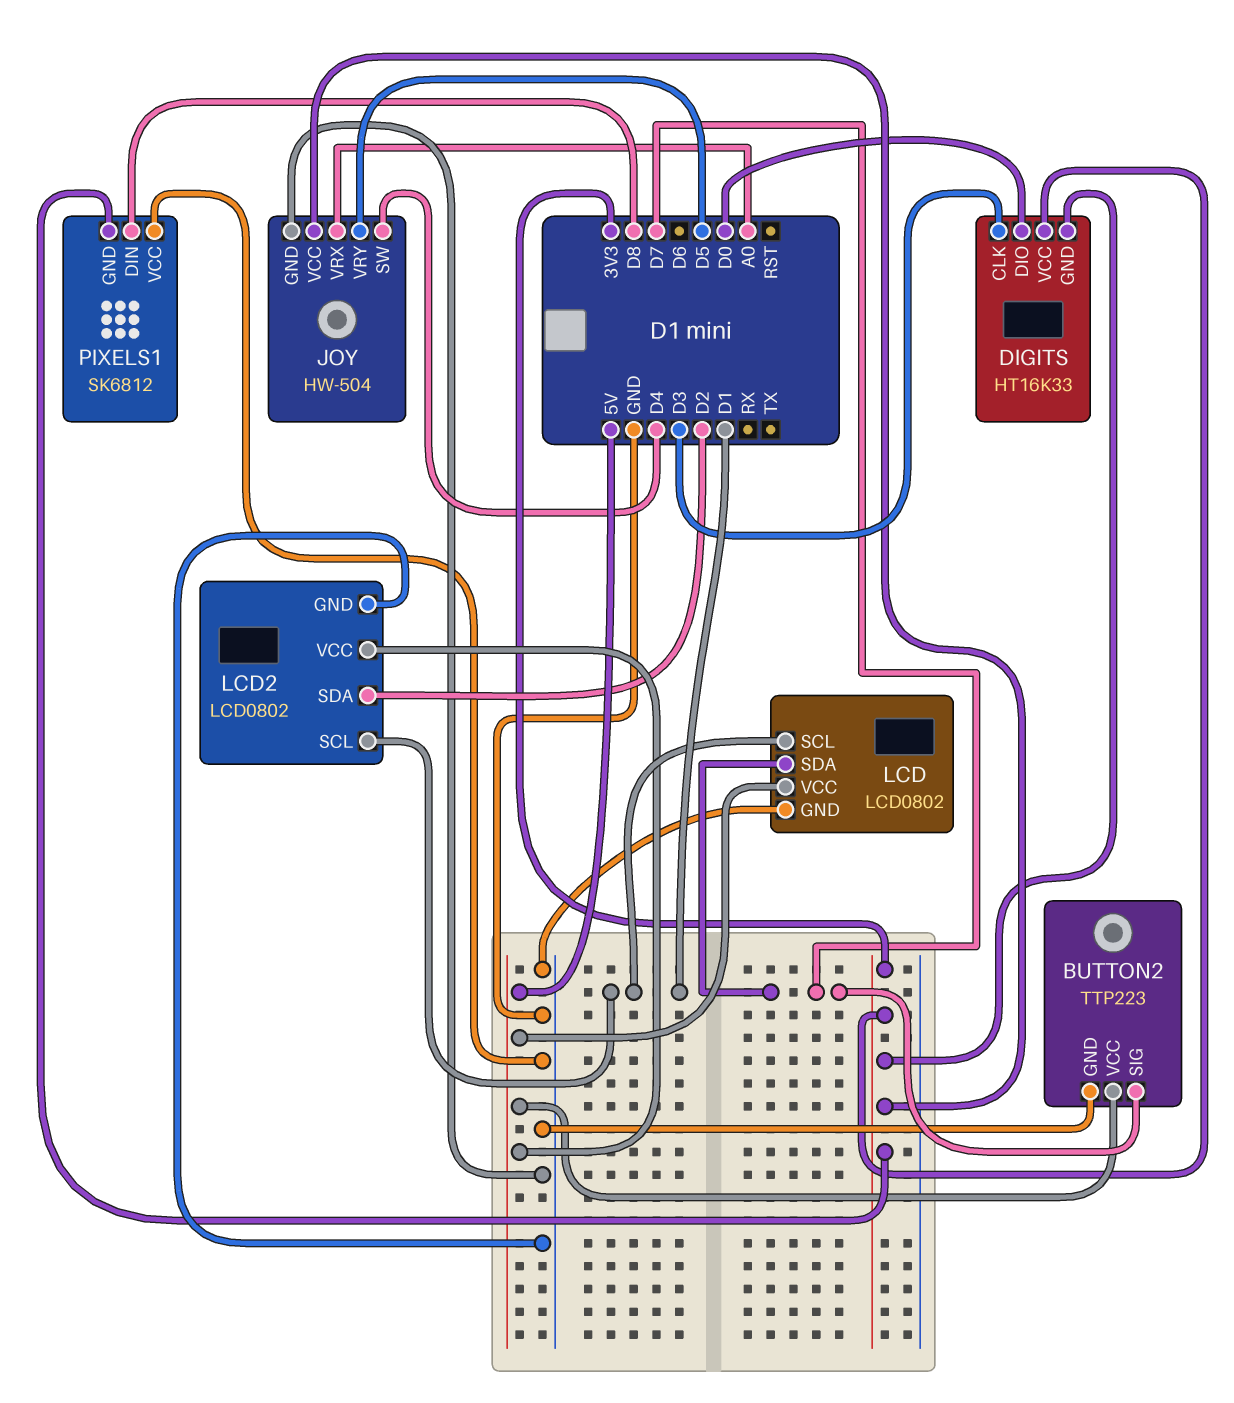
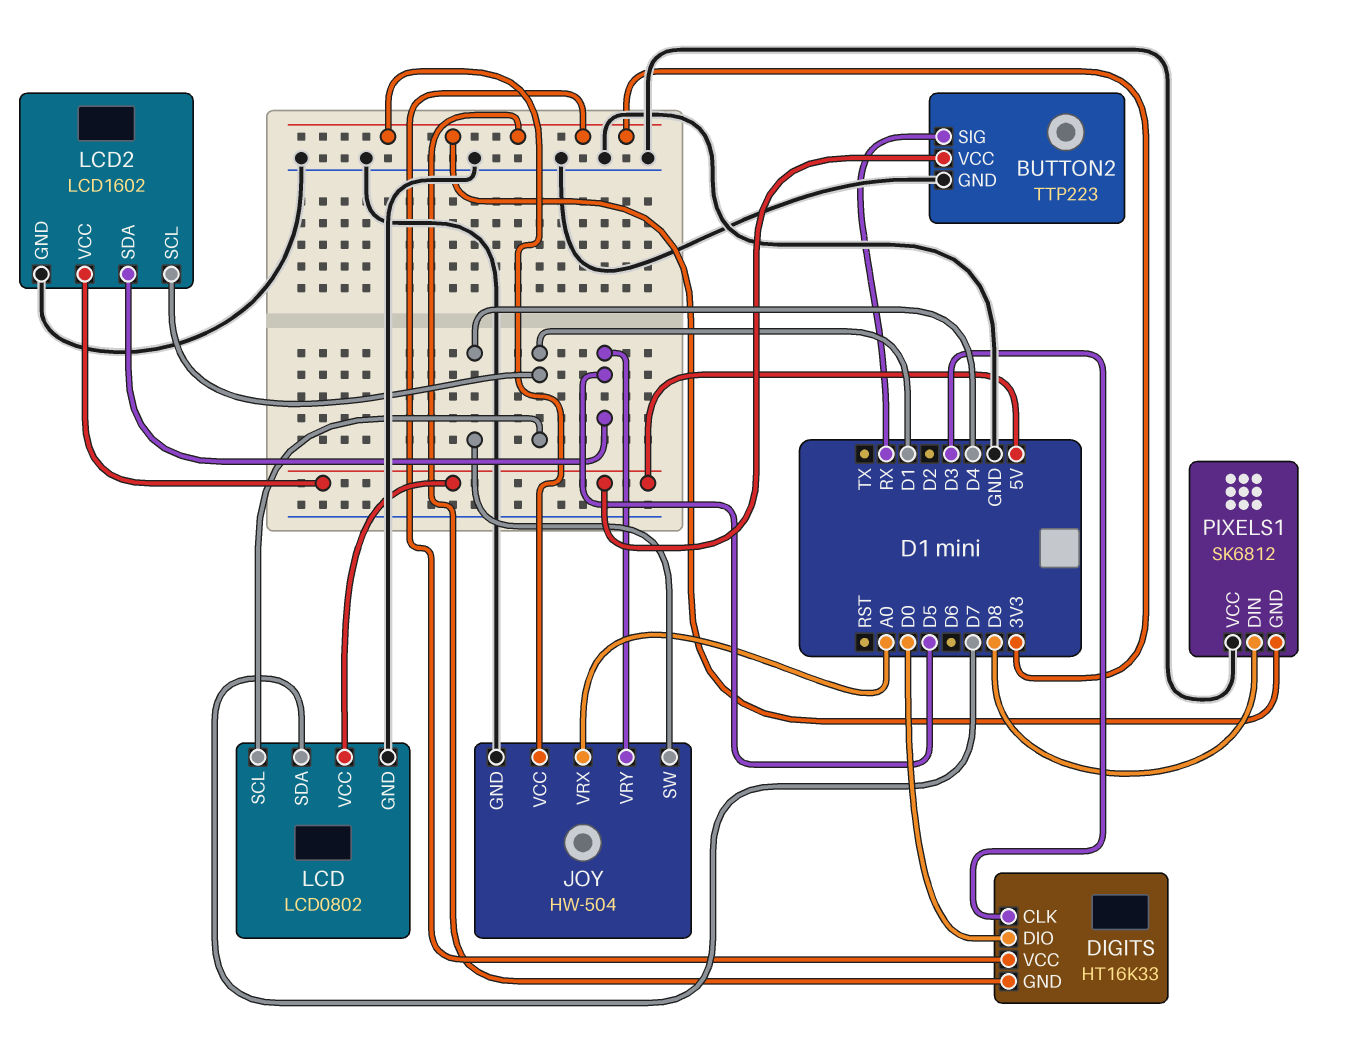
BUTTON2 pin SIG: D7 -> RX
LCD2: LCD0802 -> LCD1602
LCD2 pin SDA: D2 -> D5

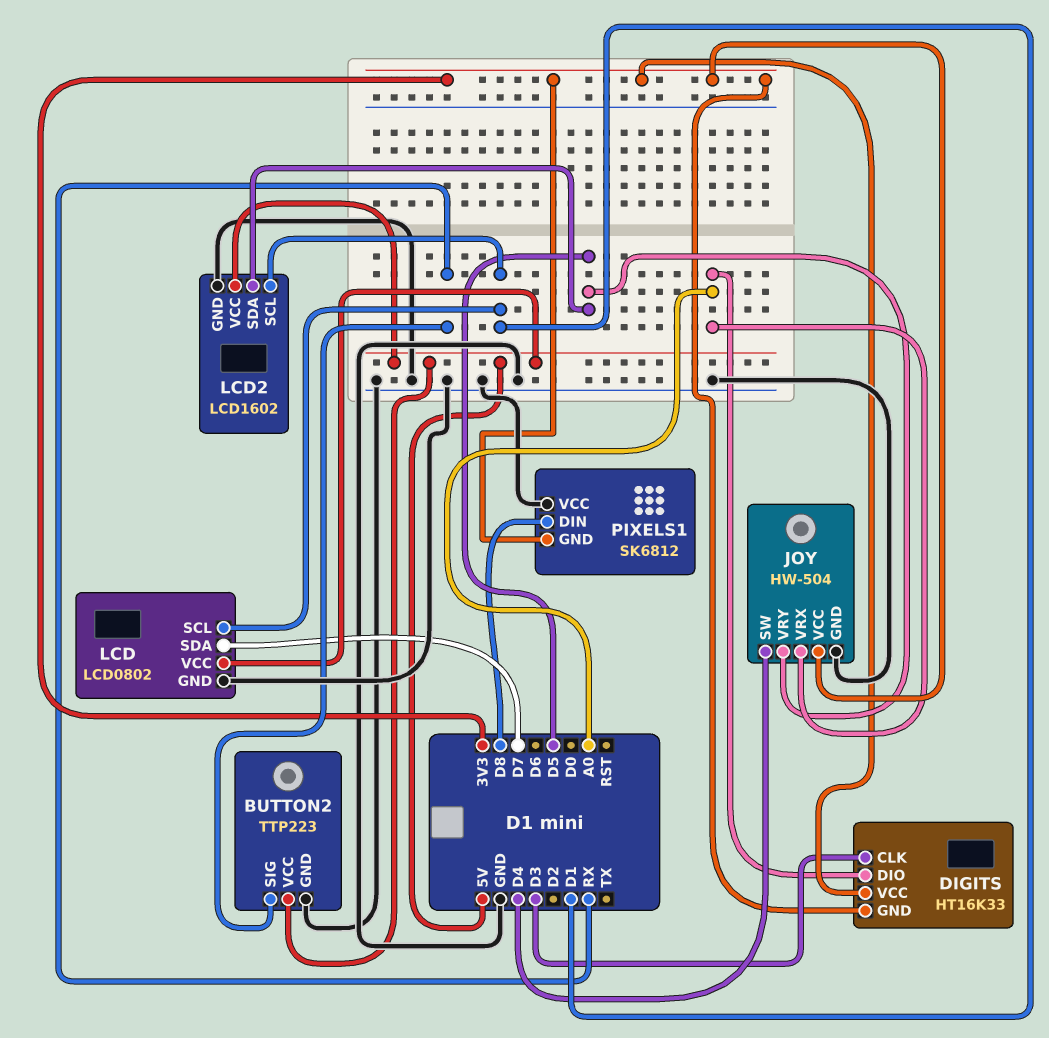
DIGITS pin DIO: D0 -> A0

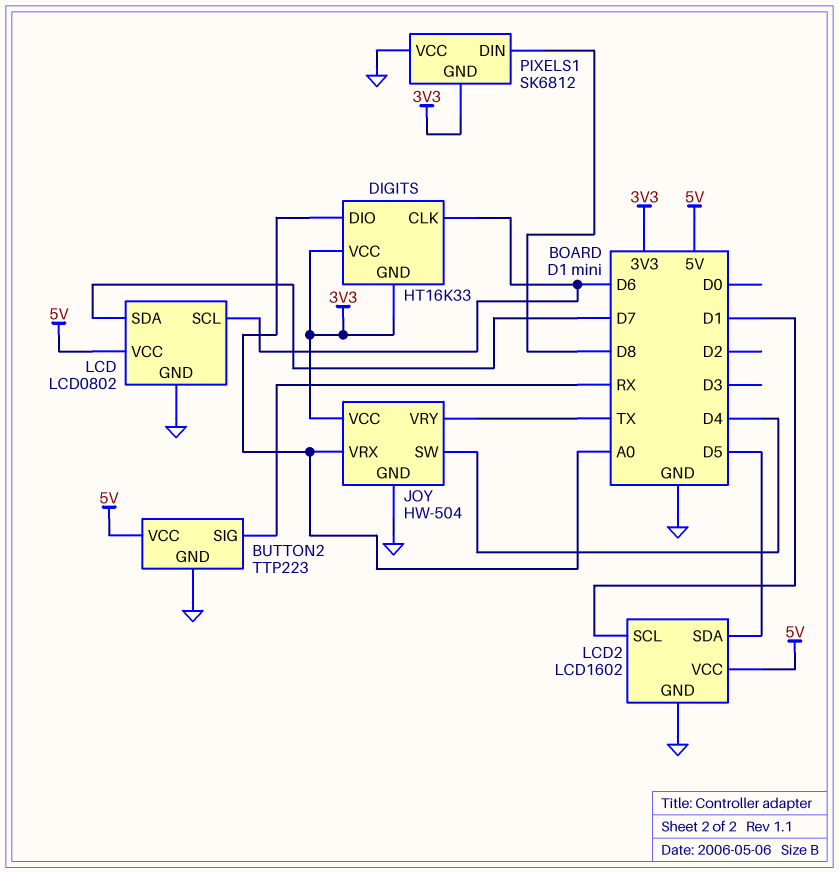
DIGITS pin CLK: D3 -> D6
JOY pin VRY: D5 -> TX
LCD pin SCL: D1 -> D6

